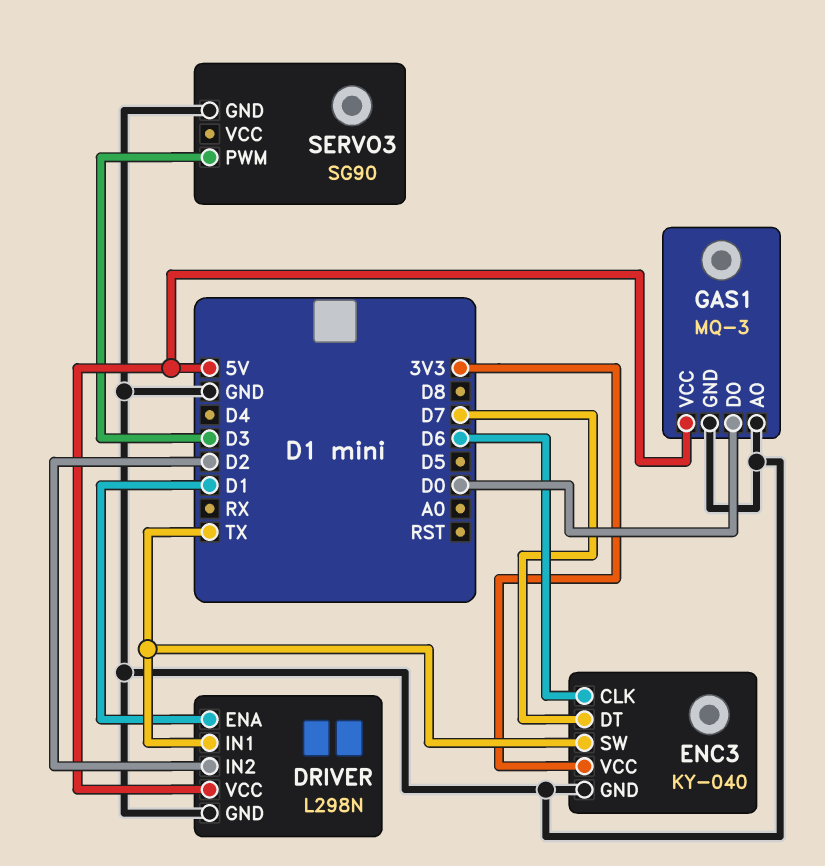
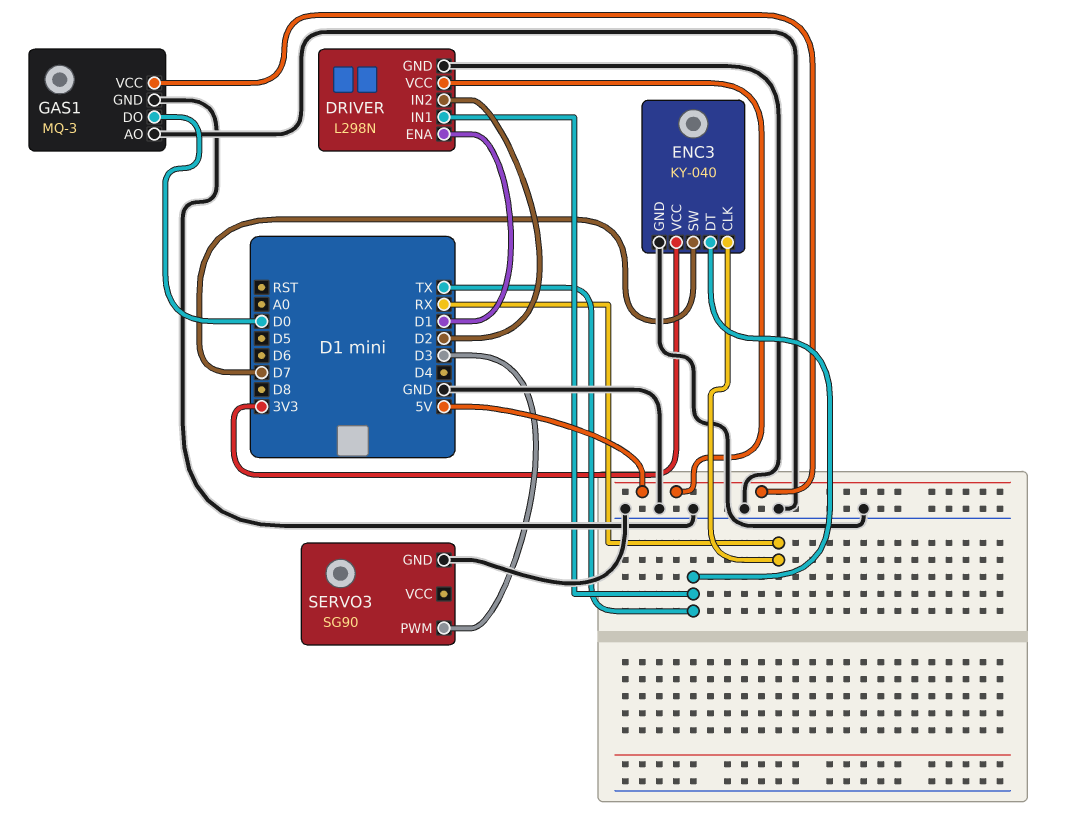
ENC3 pin CLK: D6 -> RX
ENC3 pin DT: D7 -> TX
ENC3 pin SW: TX -> D7

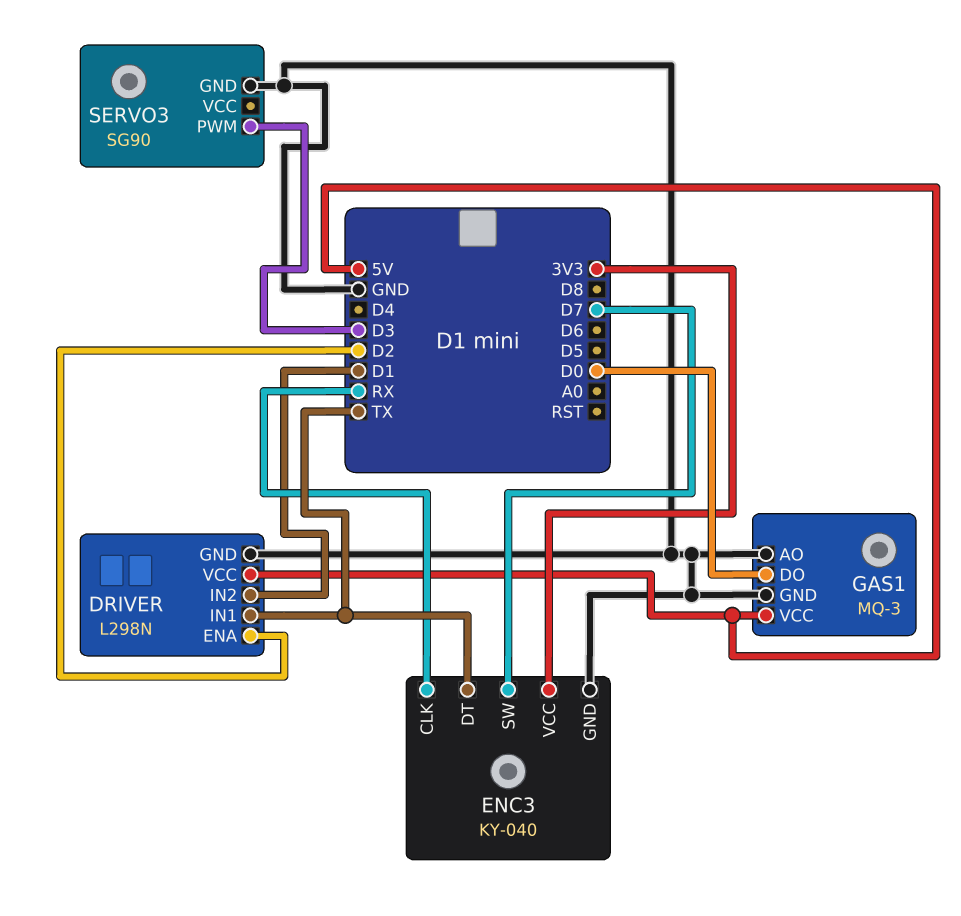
DRIVER pin ENA: D1 -> D2
DRIVER pin IN2: D2 -> D1

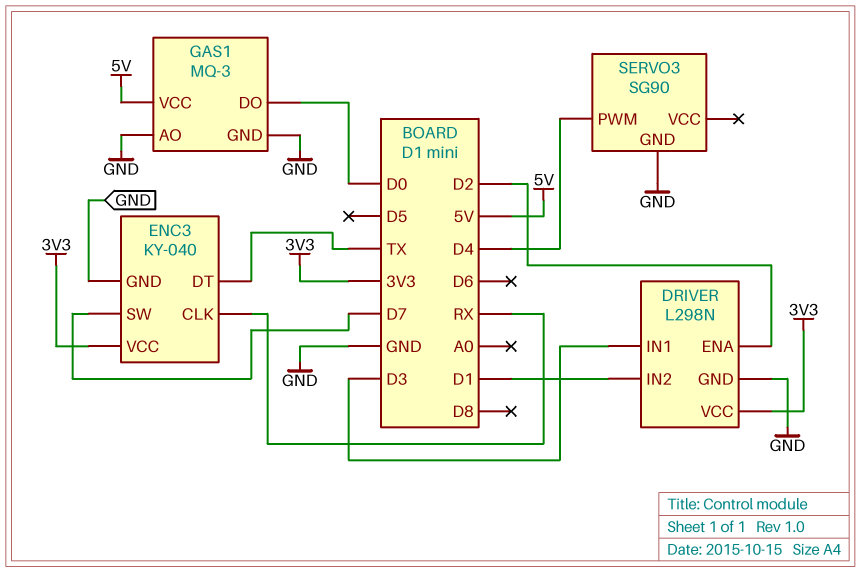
DRIVER pin IN1: TX -> D3
DRIVER pin VCC: 5V -> 3V3
SERVO3 pin PWM: D3 -> D4

